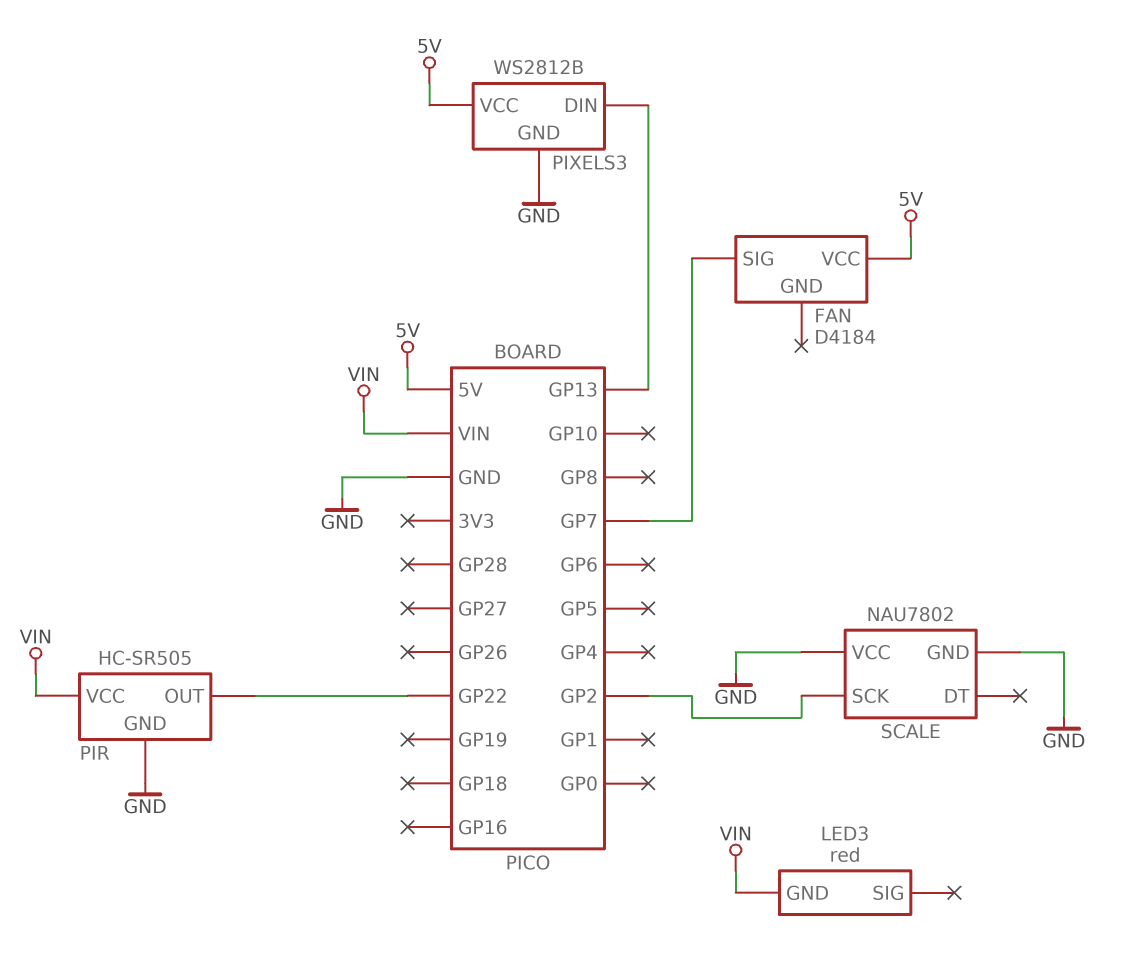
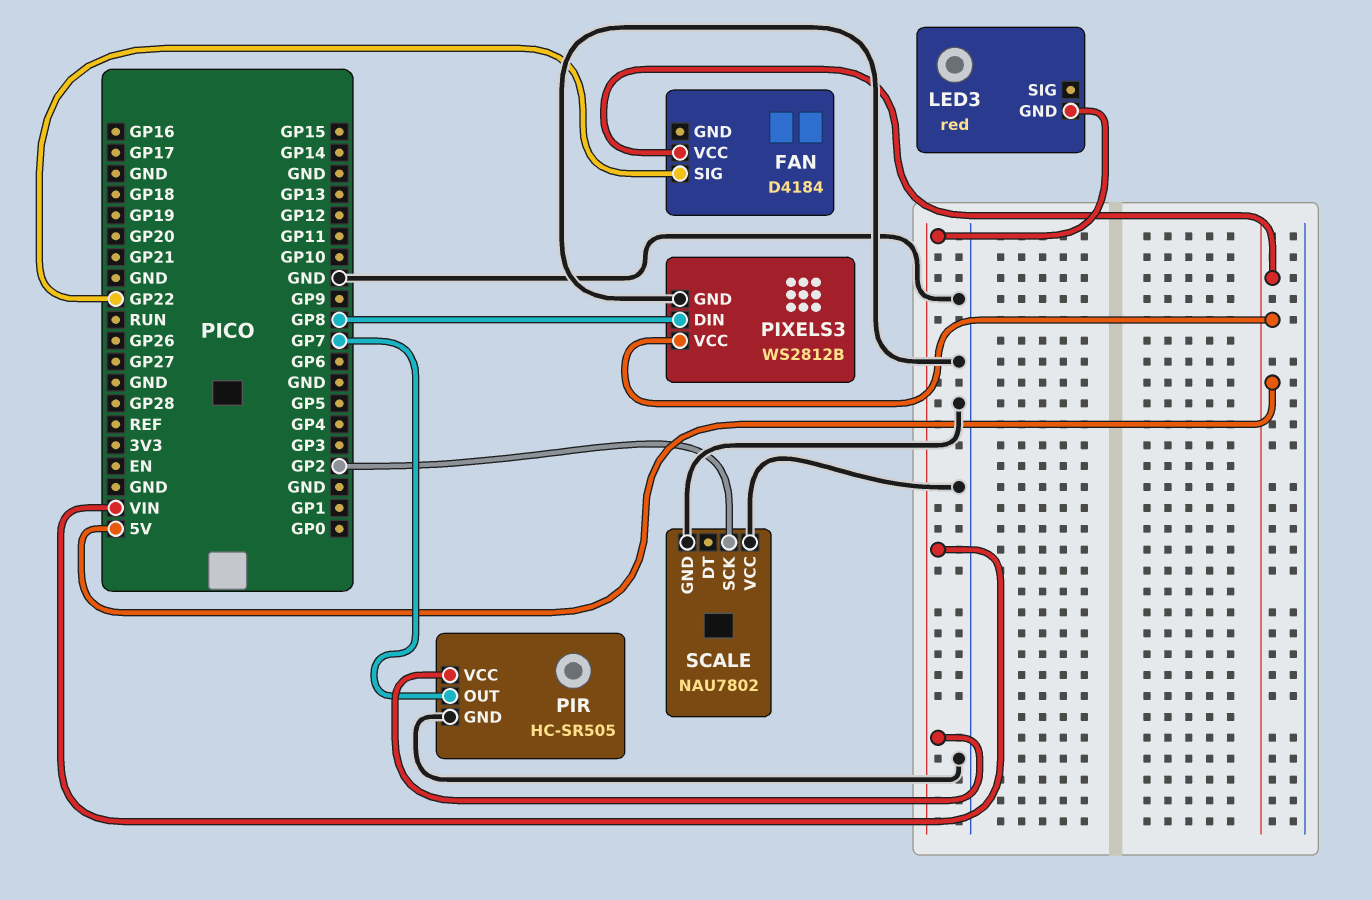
FAN pin SIG: GP7 -> GP22
PIR pin OUT: GP22 -> GP7
PIXELS3 pin DIN: GP13 -> GP8

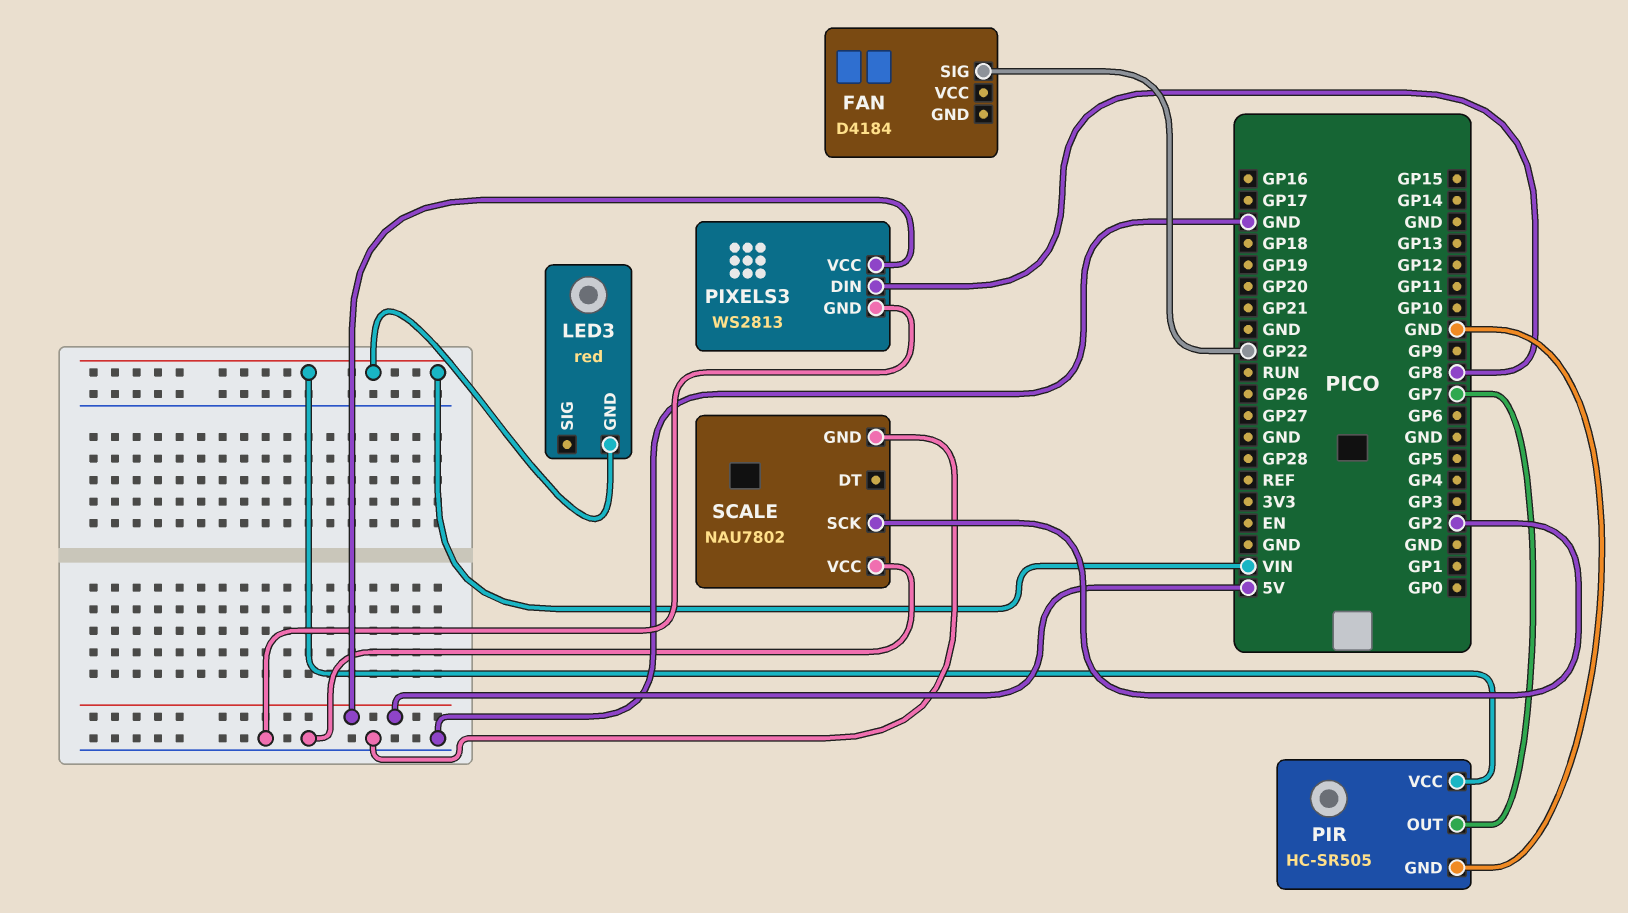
FAN pin VCC: 5V -> none
PIXELS3: WS2812B -> WS2813

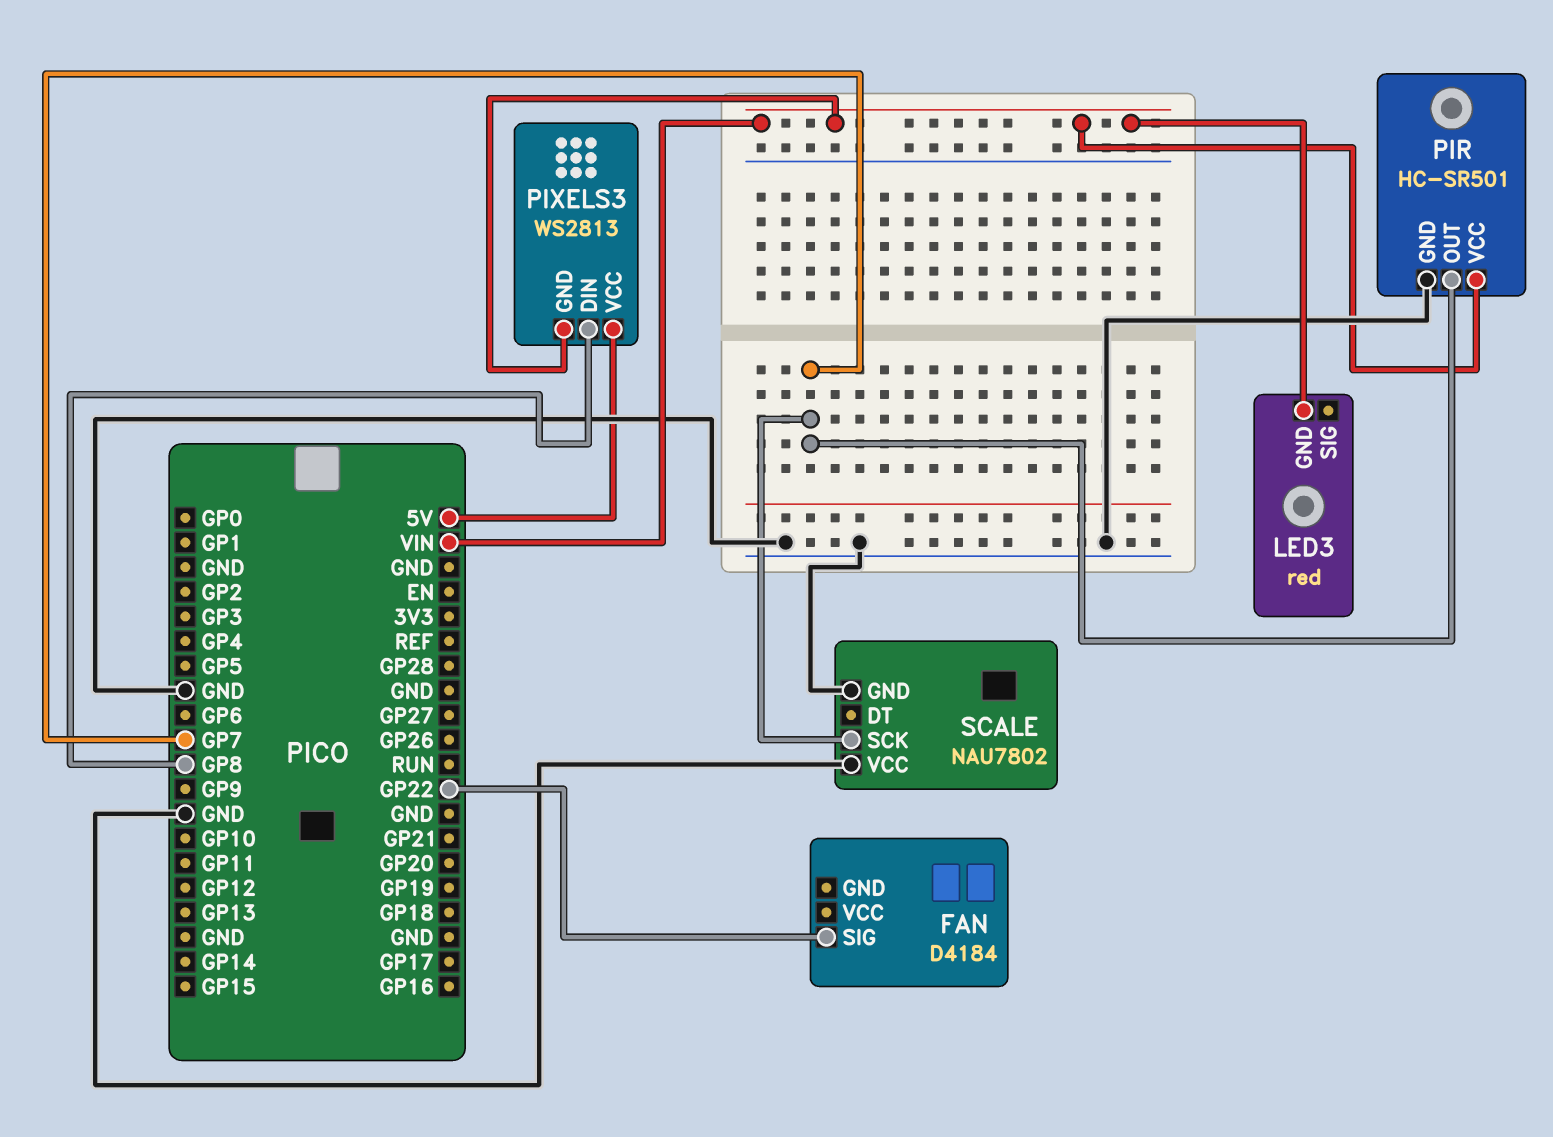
PIR: HC-SR505 -> HC-SR501
PIXELS3 pin GND: GND -> VIN
SCALE pin SCK: GP2 -> GP7

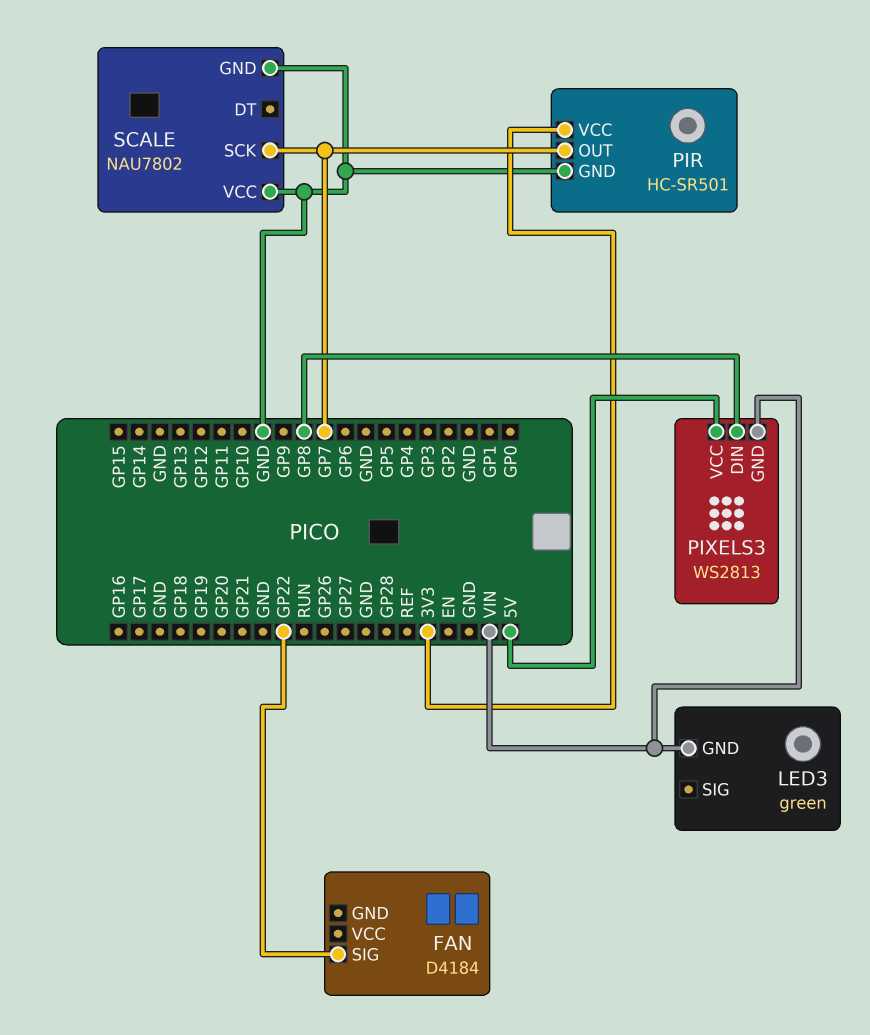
LED3: red -> green
PIR pin VCC: VIN -> 3V3

